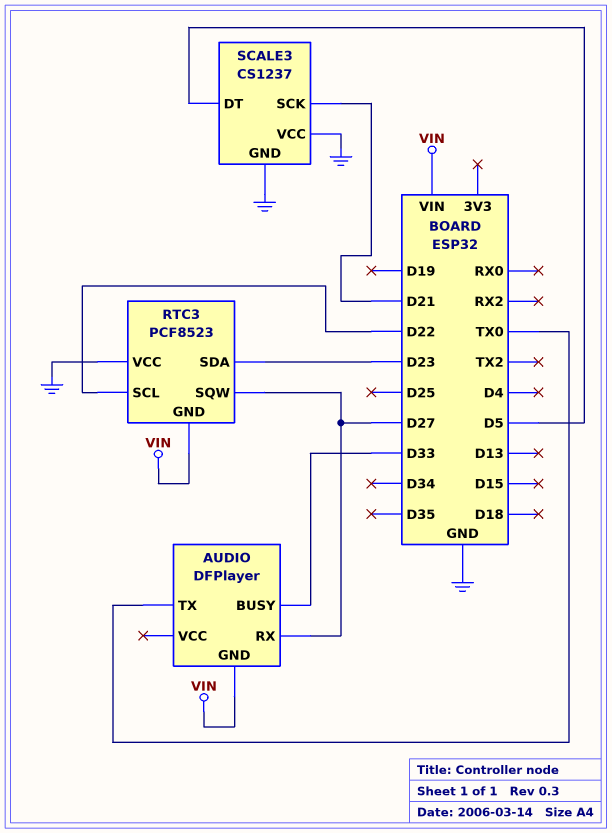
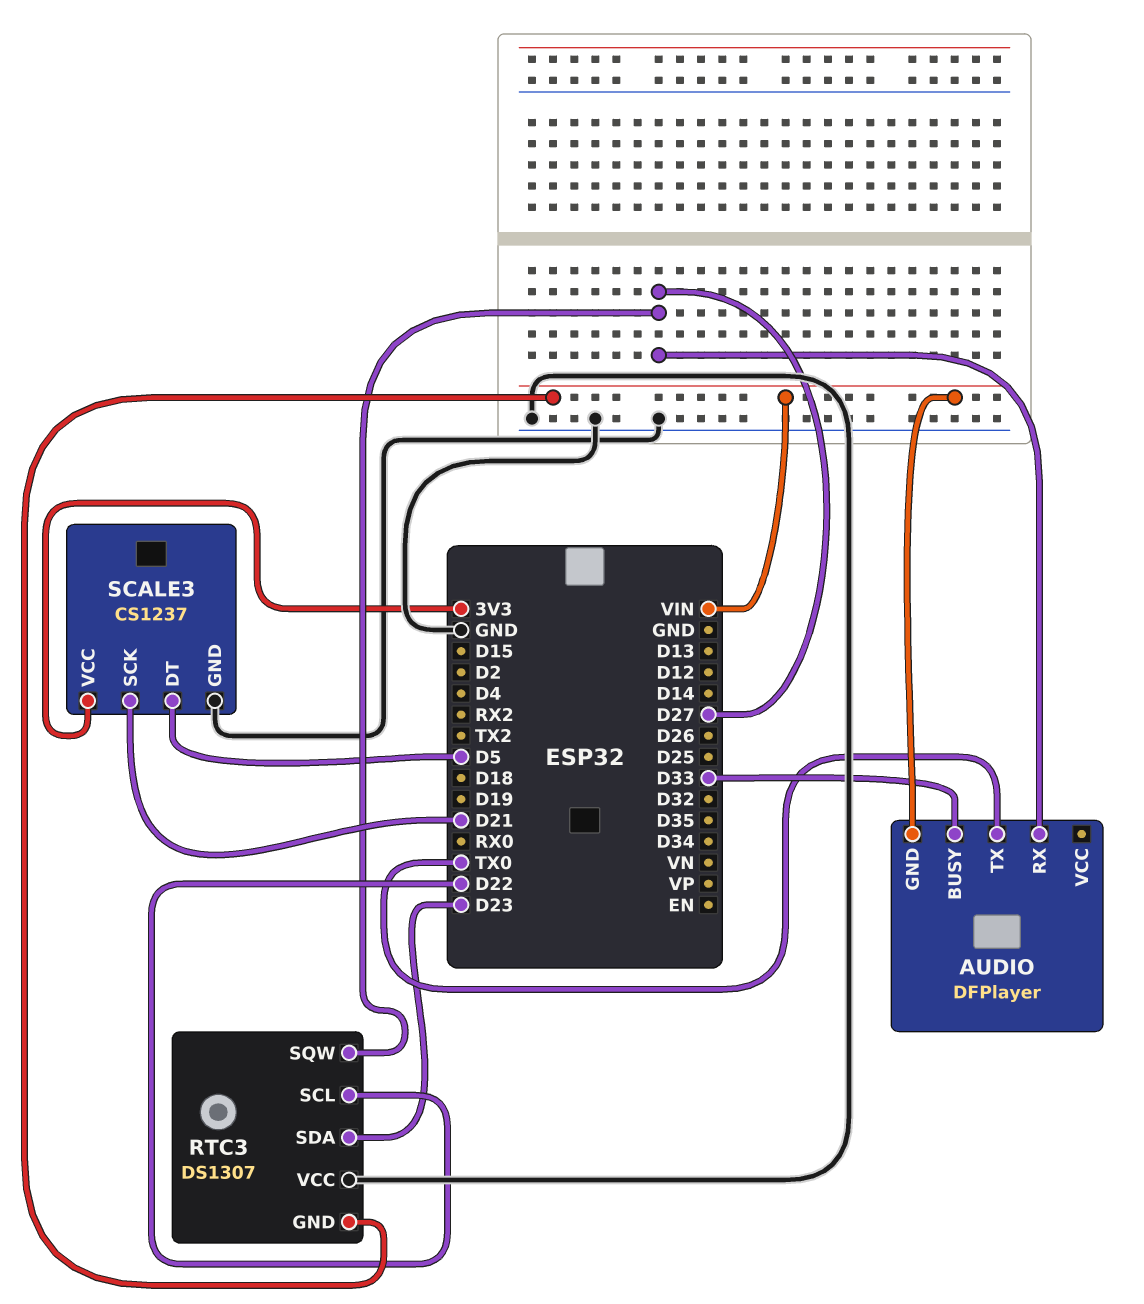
RTC3: PCF8523 -> DS1307
SCALE3 pin VCC: GND -> 3V3

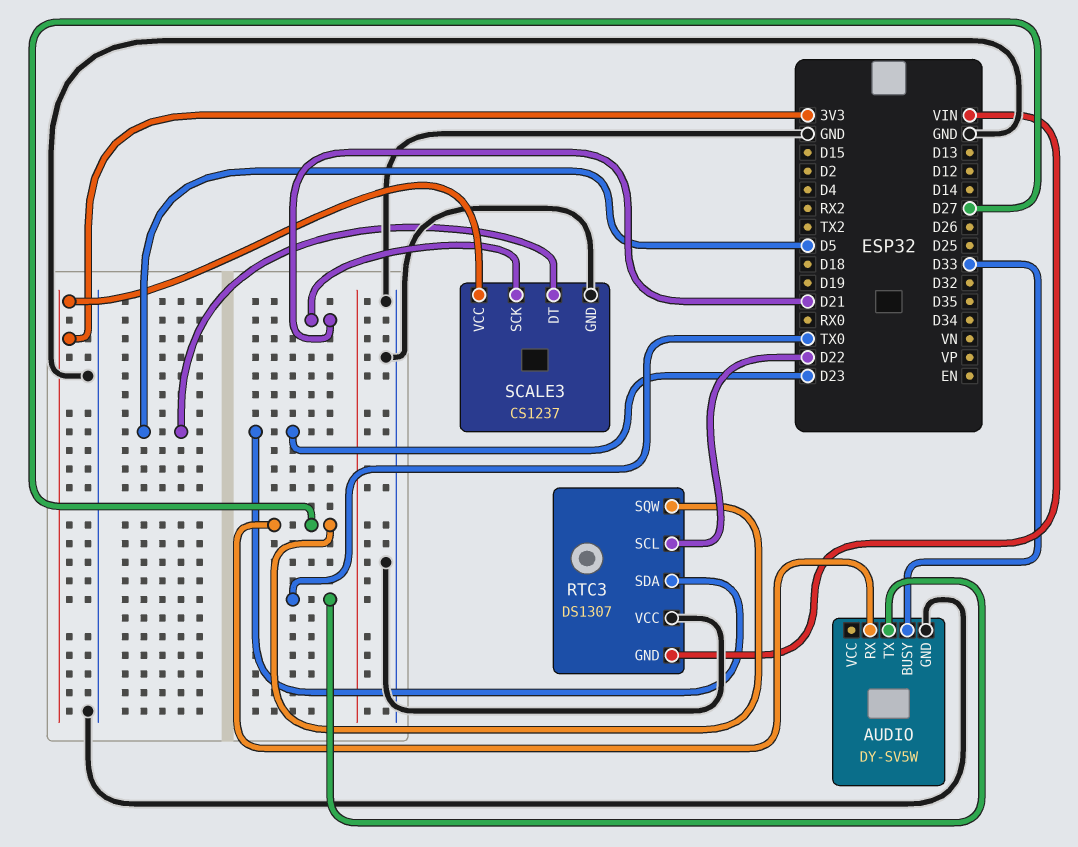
AUDIO: DFPlayer -> DY-SV5W
AUDIO pin GND: VIN -> GND

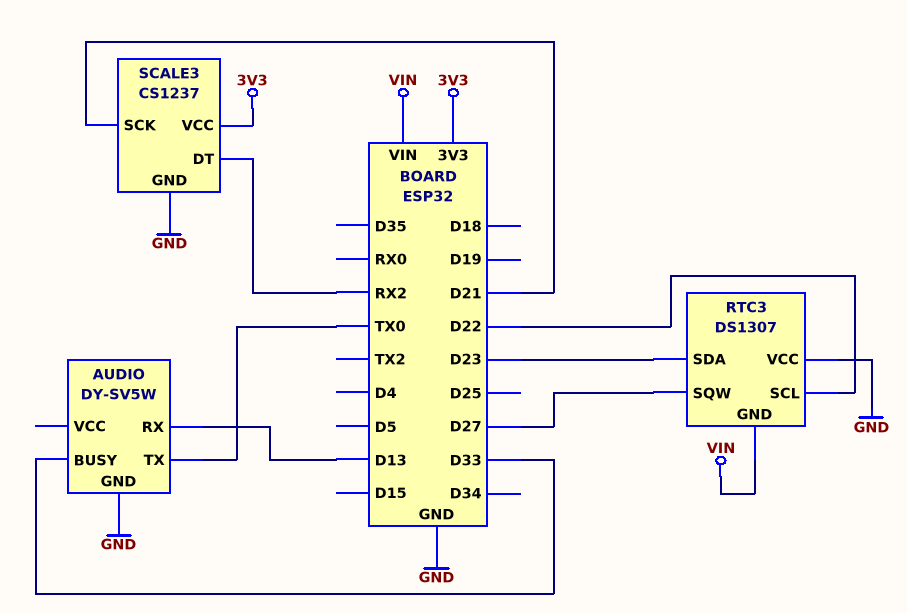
AUDIO pin RX: D27 -> D13
SCALE3 pin DT: D5 -> RX2

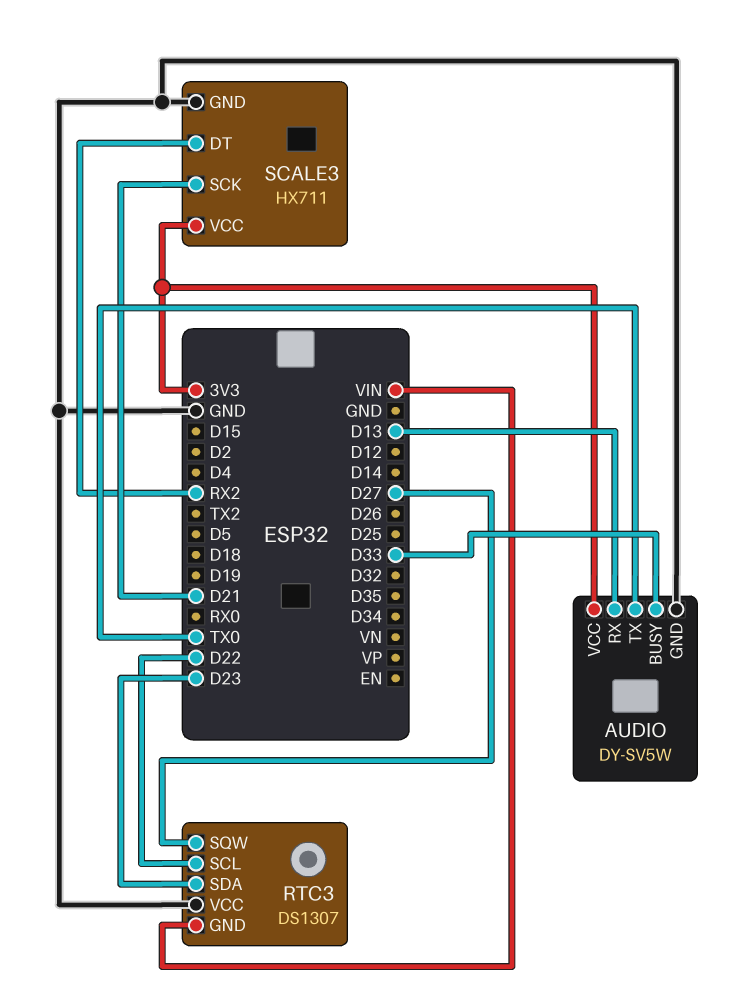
AUDIO pin VCC: none -> 3V3
SCALE3: CS1237 -> HX711

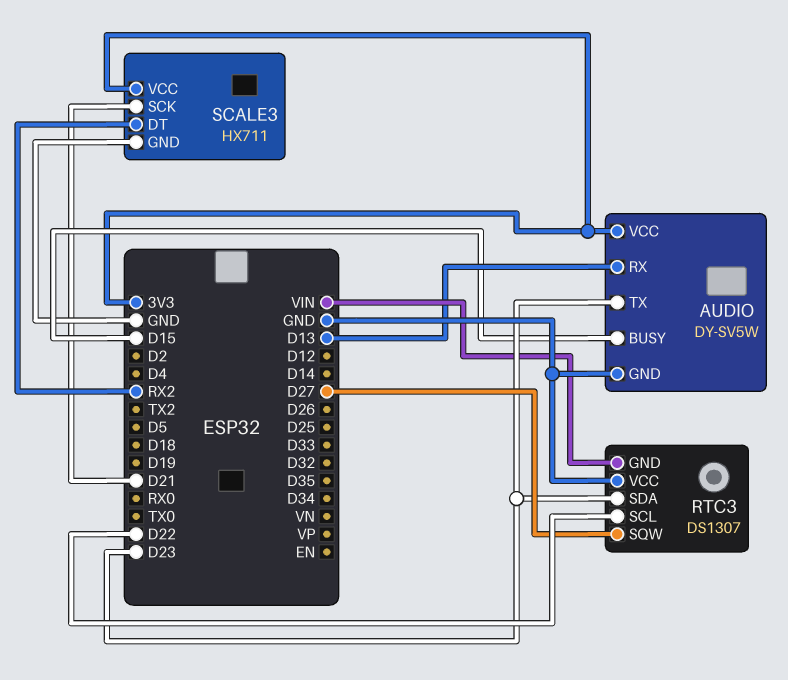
AUDIO pin BUSY: D33 -> D15
AUDIO pin TX: TX0 -> D23

